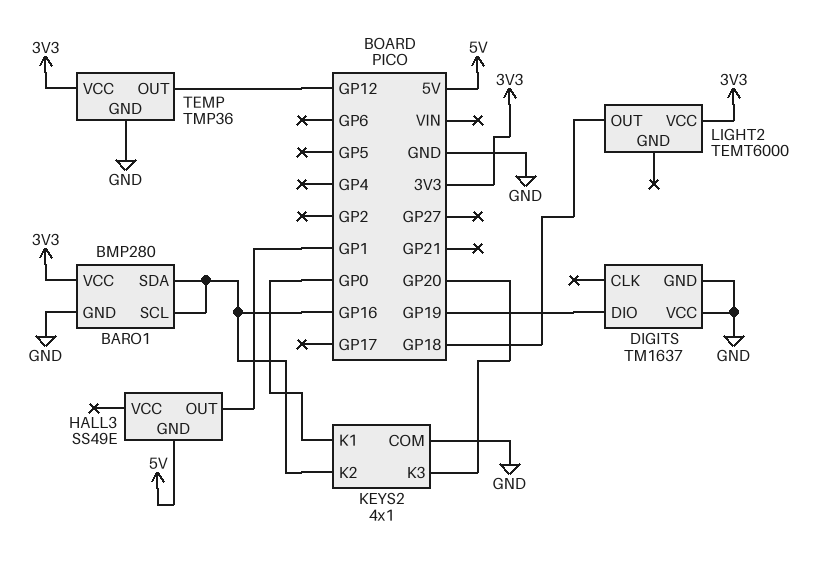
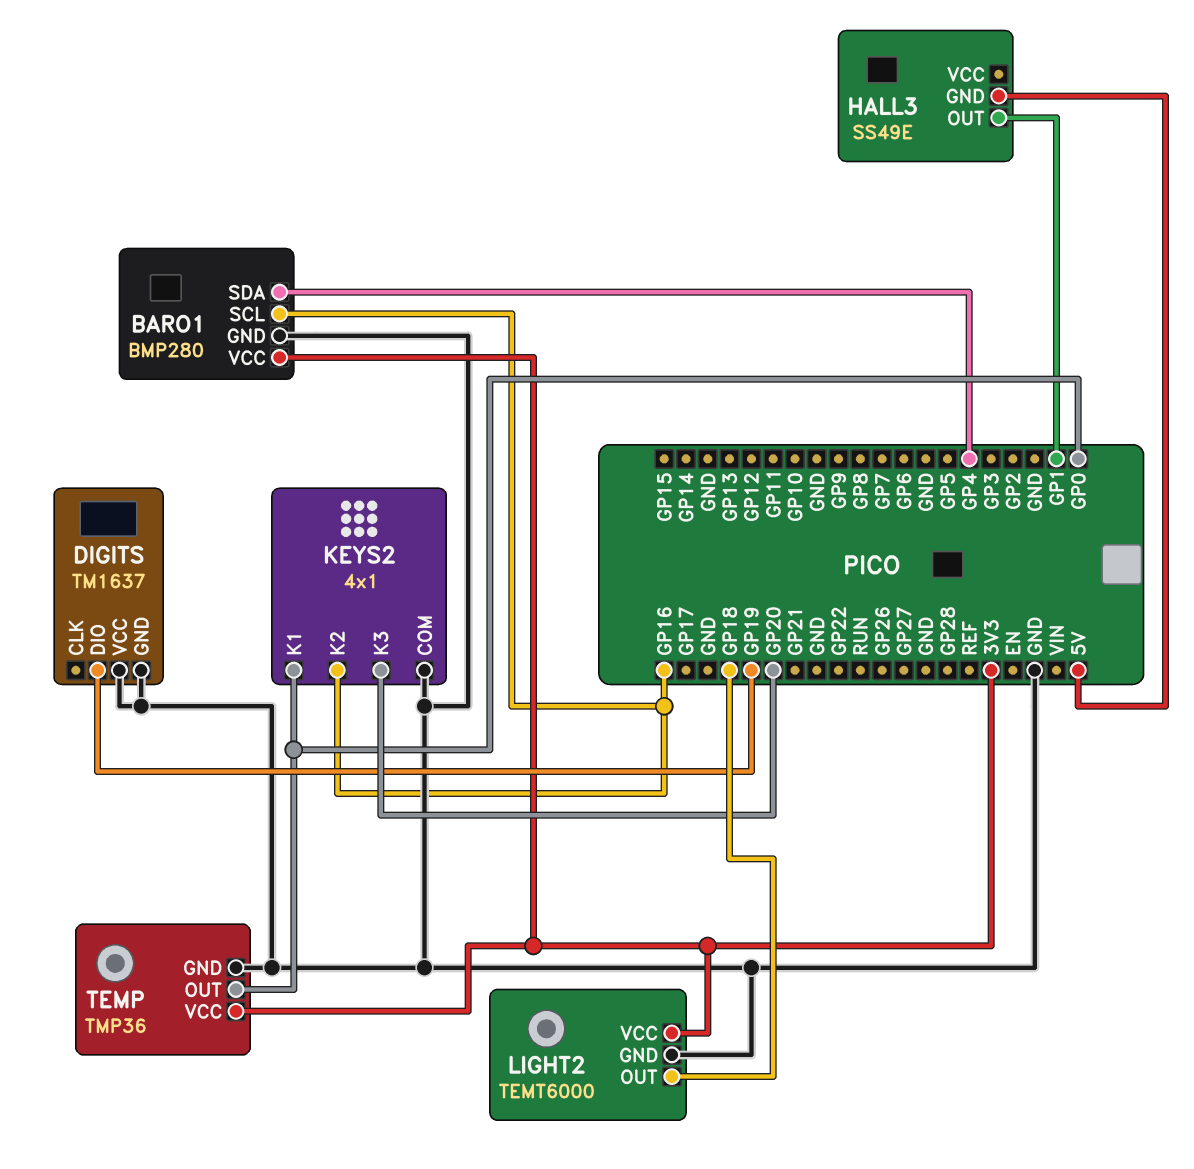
BARO1 pin SDA: GP16 -> GP4
LIGHT2 pin GND: none -> GND
TEMP pin OUT: GP12 -> GP0

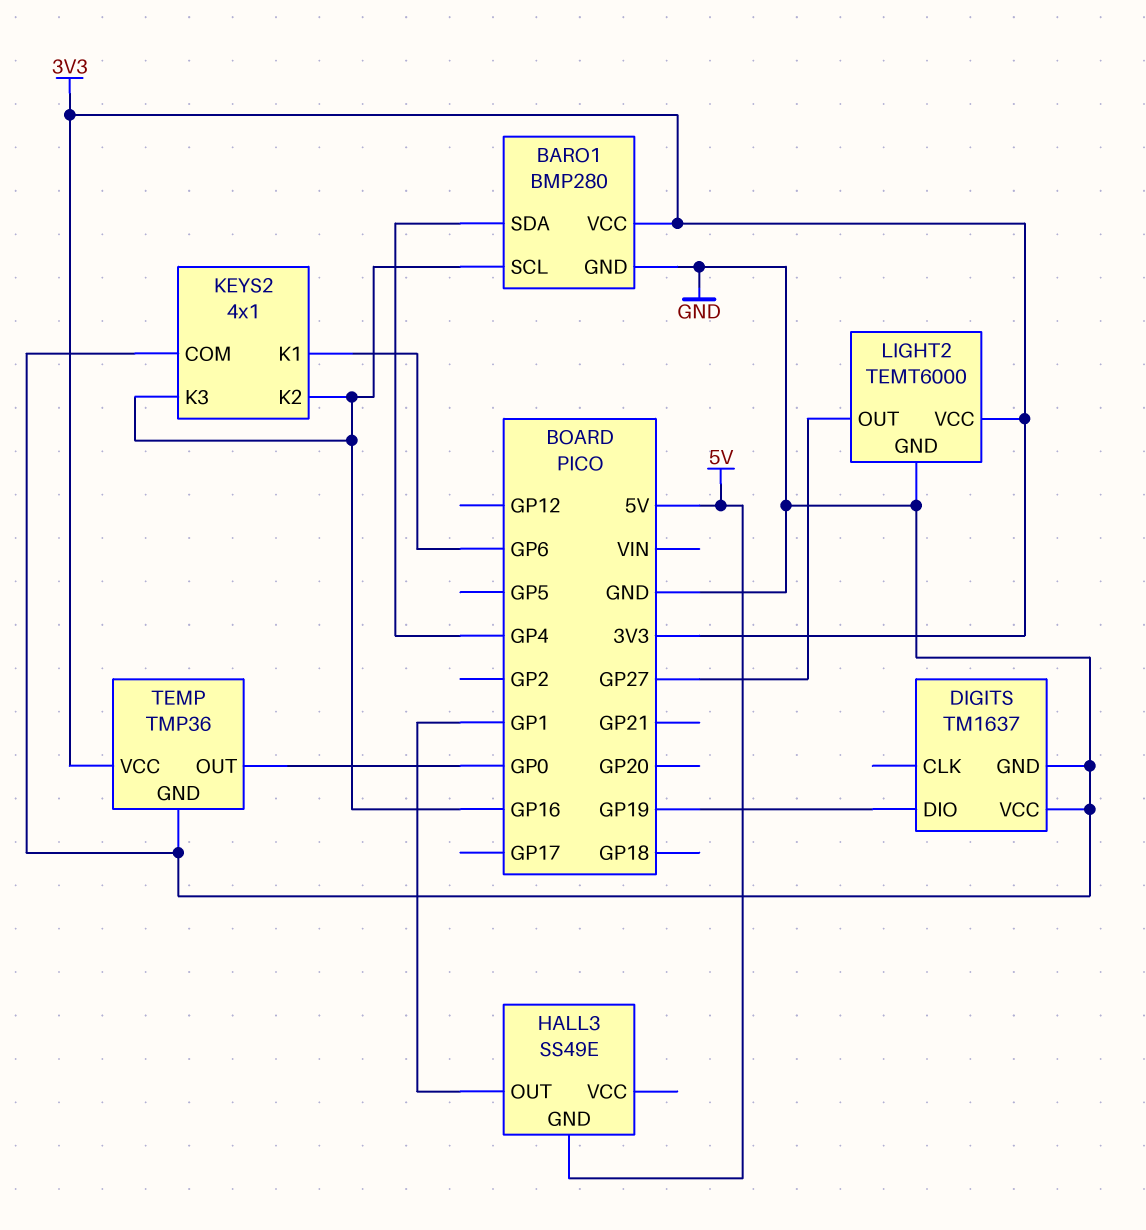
KEYS2 pin K1: GP0 -> GP6
KEYS2 pin K3: GP20 -> GP16
LIGHT2 pin OUT: GP18 -> GP27

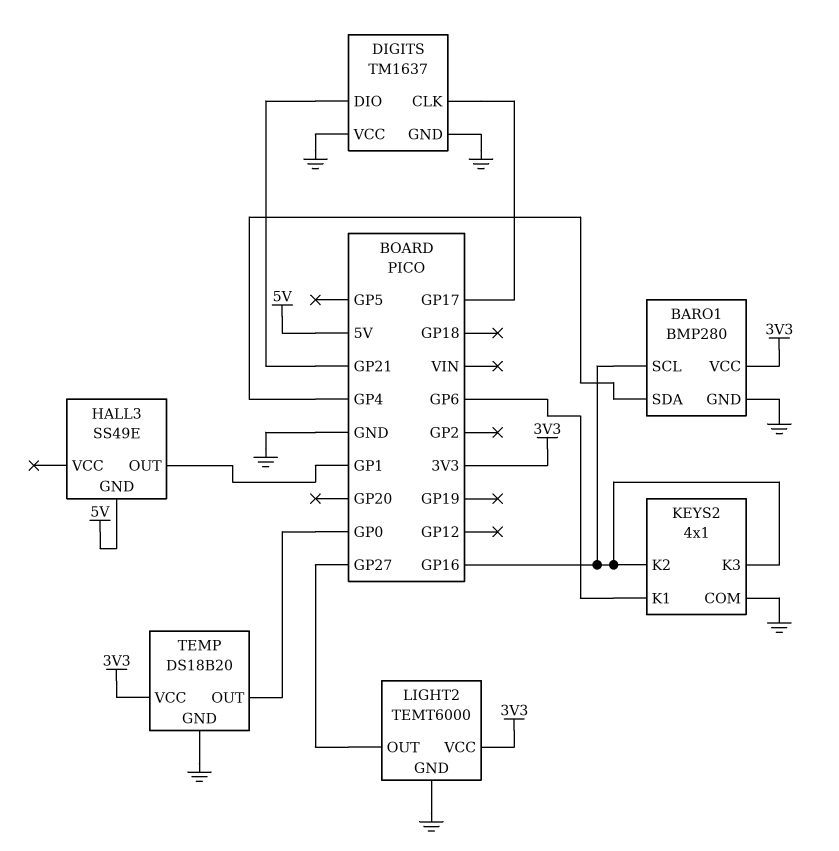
DIGITS pin CLK: none -> GP17
DIGITS pin DIO: GP19 -> GP21
TEMP: TMP36 -> DS18B20

